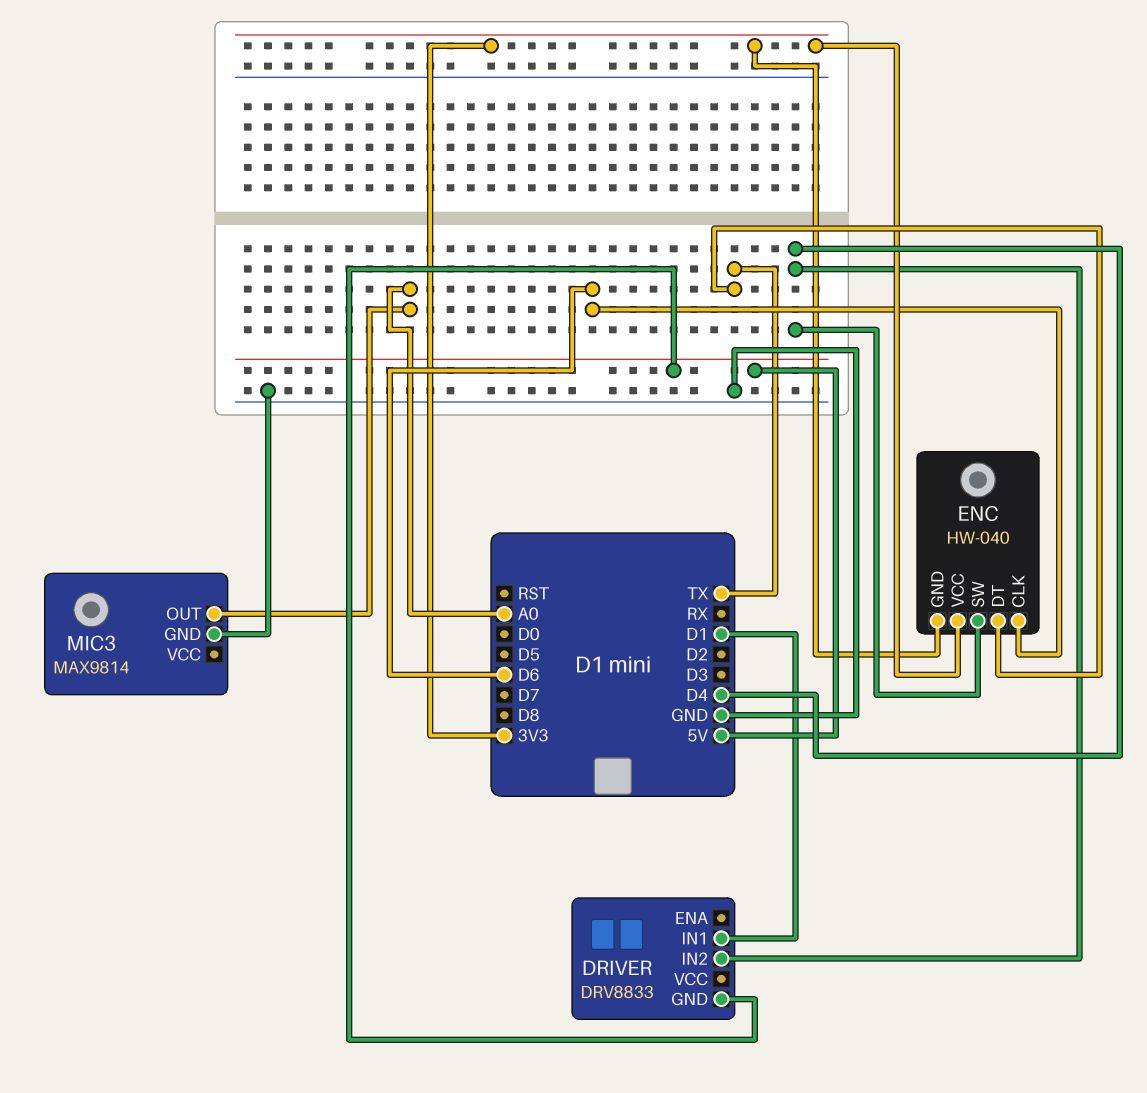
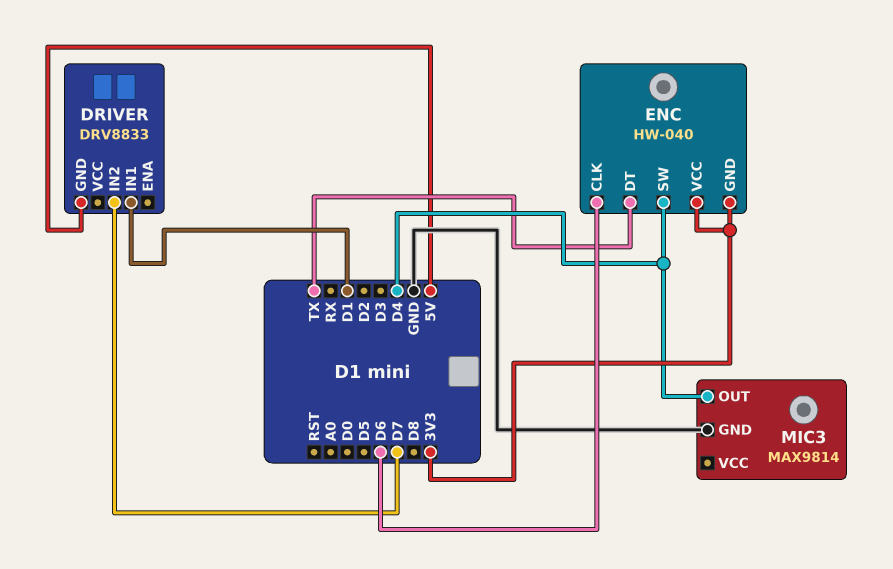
DRIVER pin IN2: D4 -> D7
MIC3 pin OUT: A0 -> D4

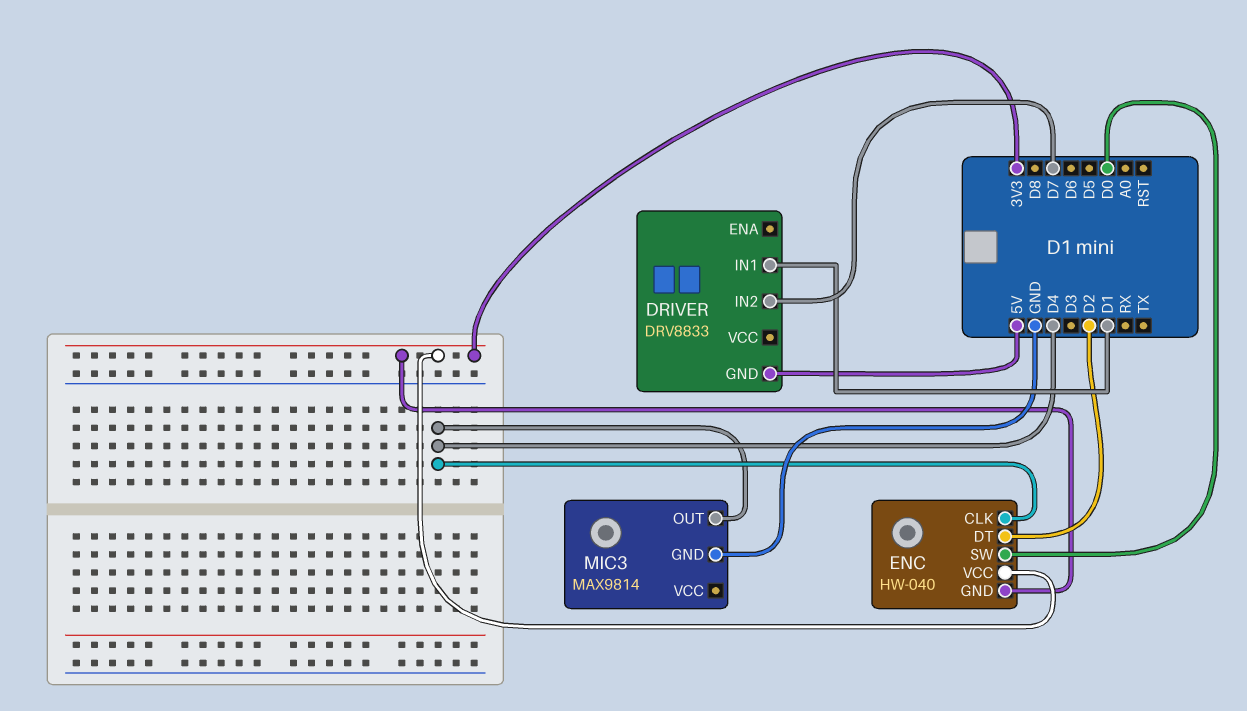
ENC pin CLK: D6 -> D4
ENC pin DT: TX -> D2
ENC pin SW: D4 -> D0

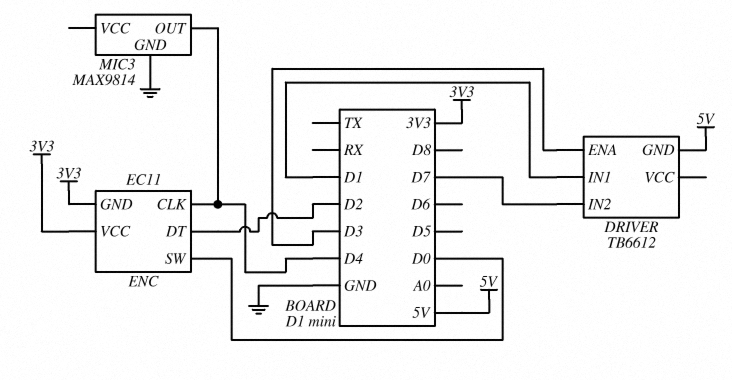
DRIVER: DRV8833 -> TB6612
DRIVER pin ENA: none -> D3
ENC: HW-040 -> EC11

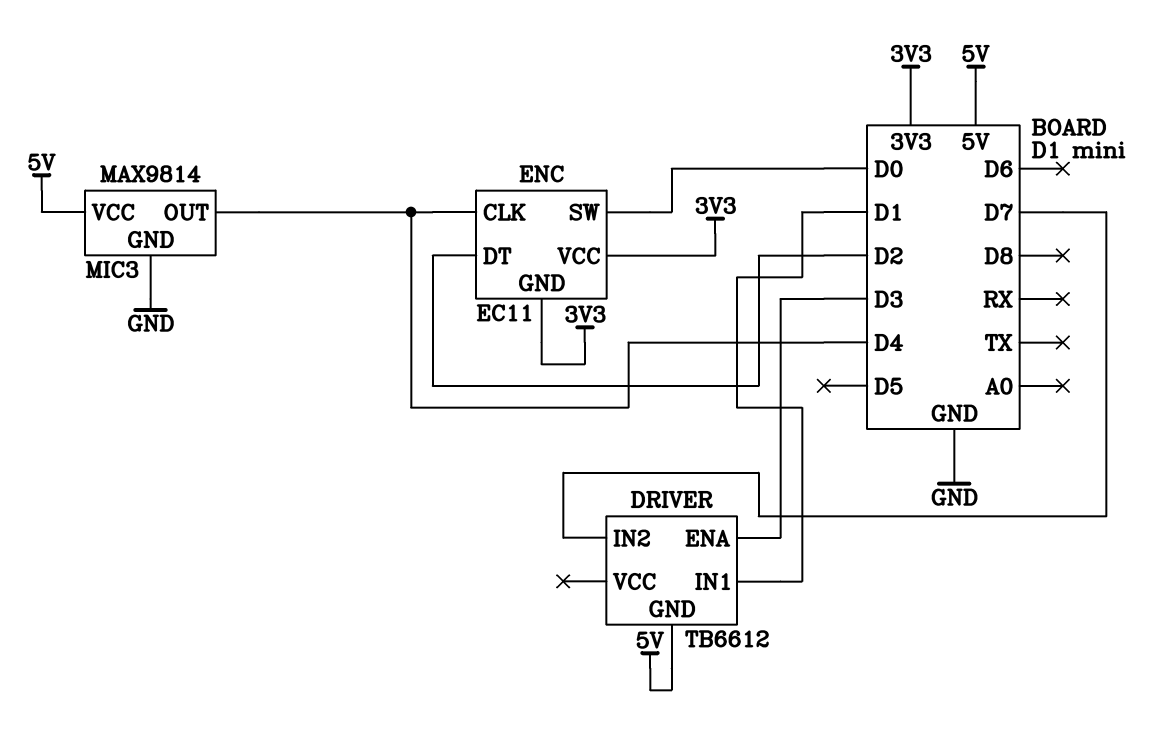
MIC3 pin VCC: none -> 5V

